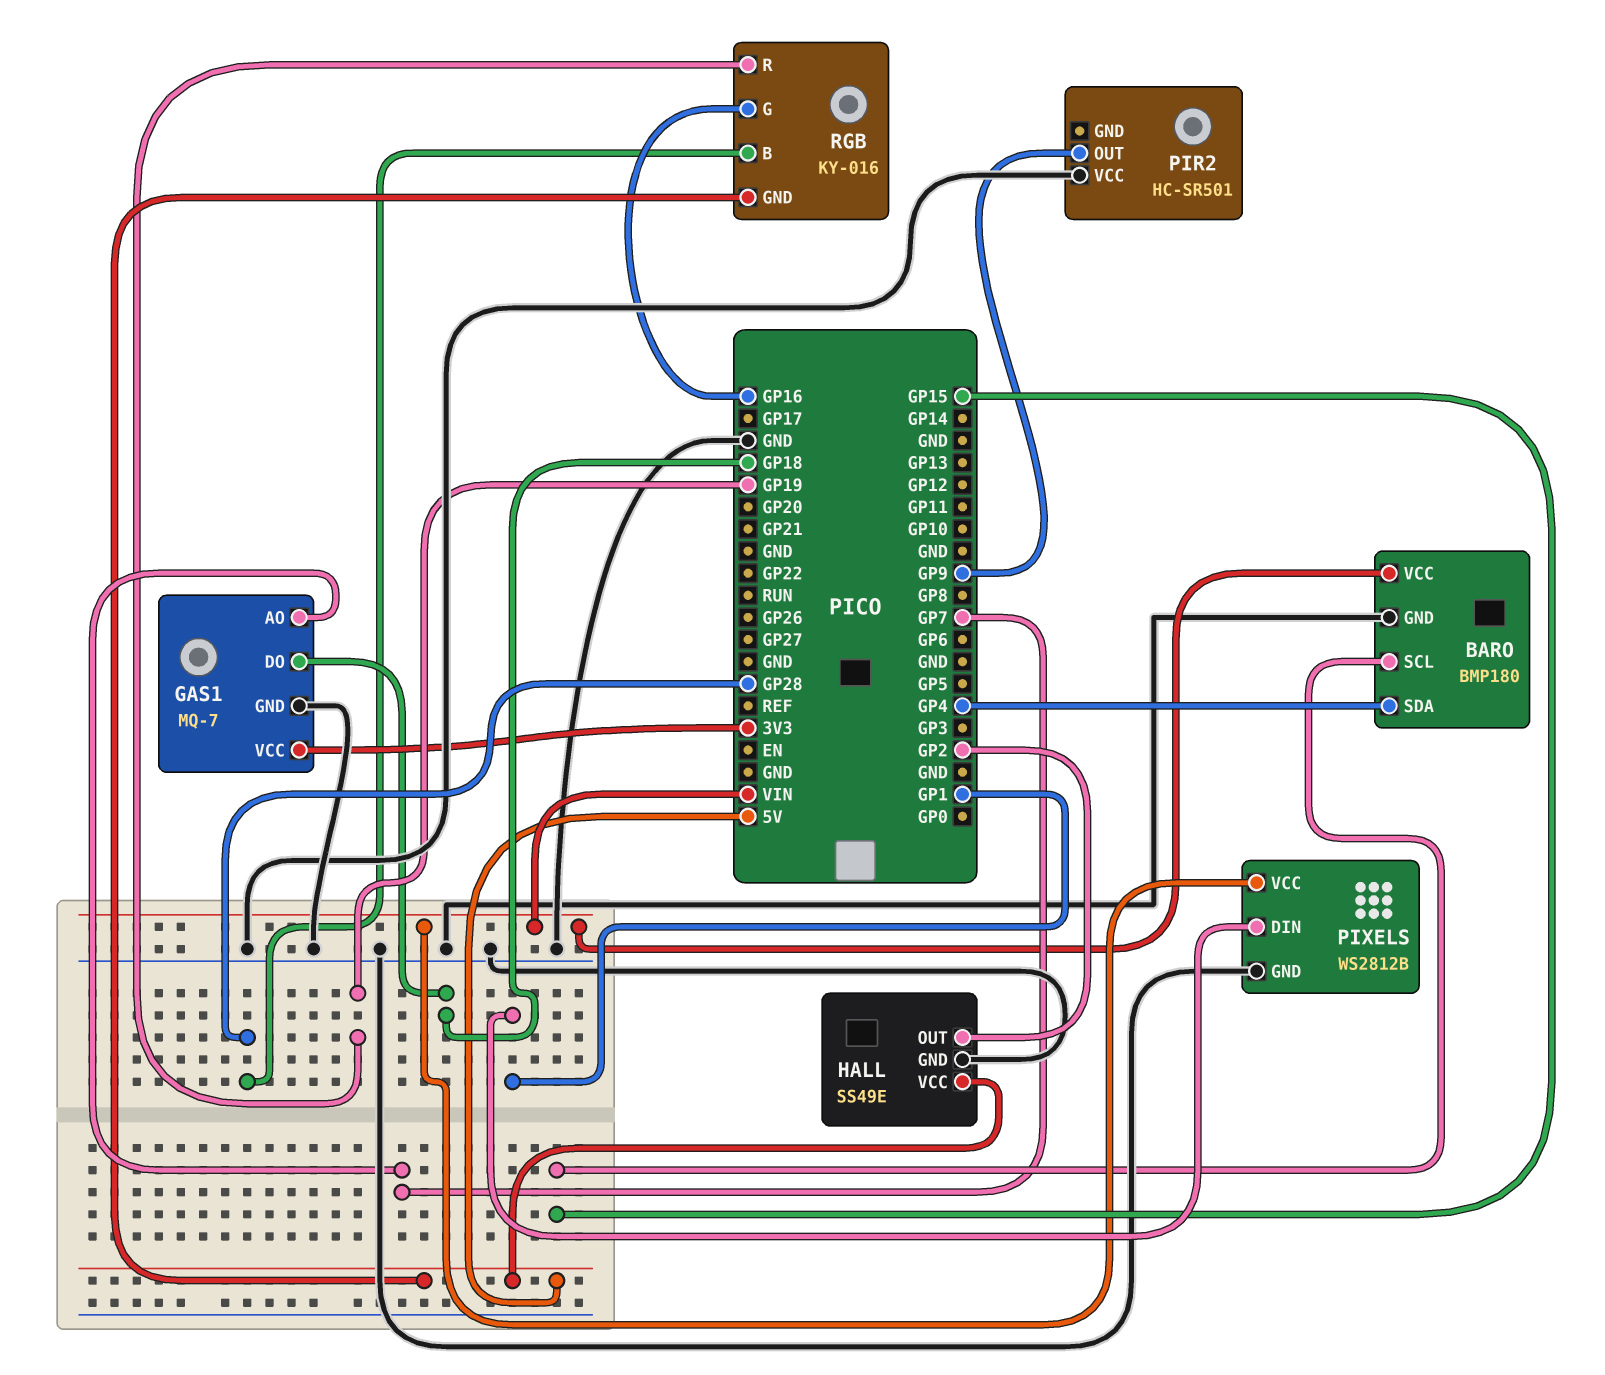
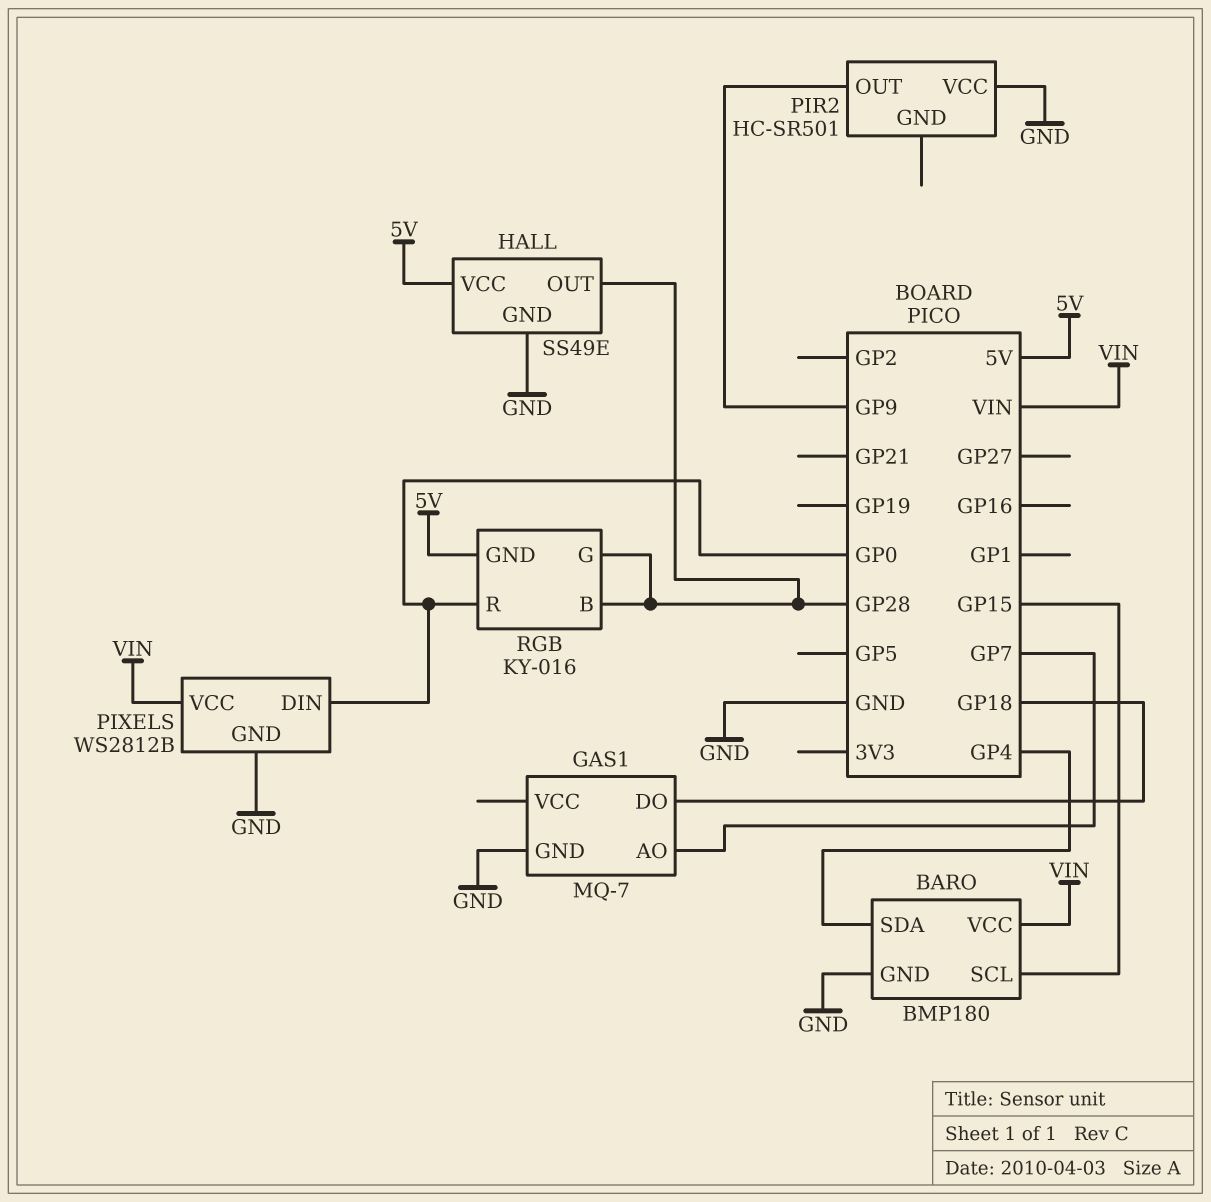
GAS1 pin VCC: 3V3 -> none
HALL pin OUT: GP2 -> GP28
PIXELS pin DIN: GP1 -> GP0
RGB pin G: GP16 -> GP28
RGB pin R: GP19 -> GP0

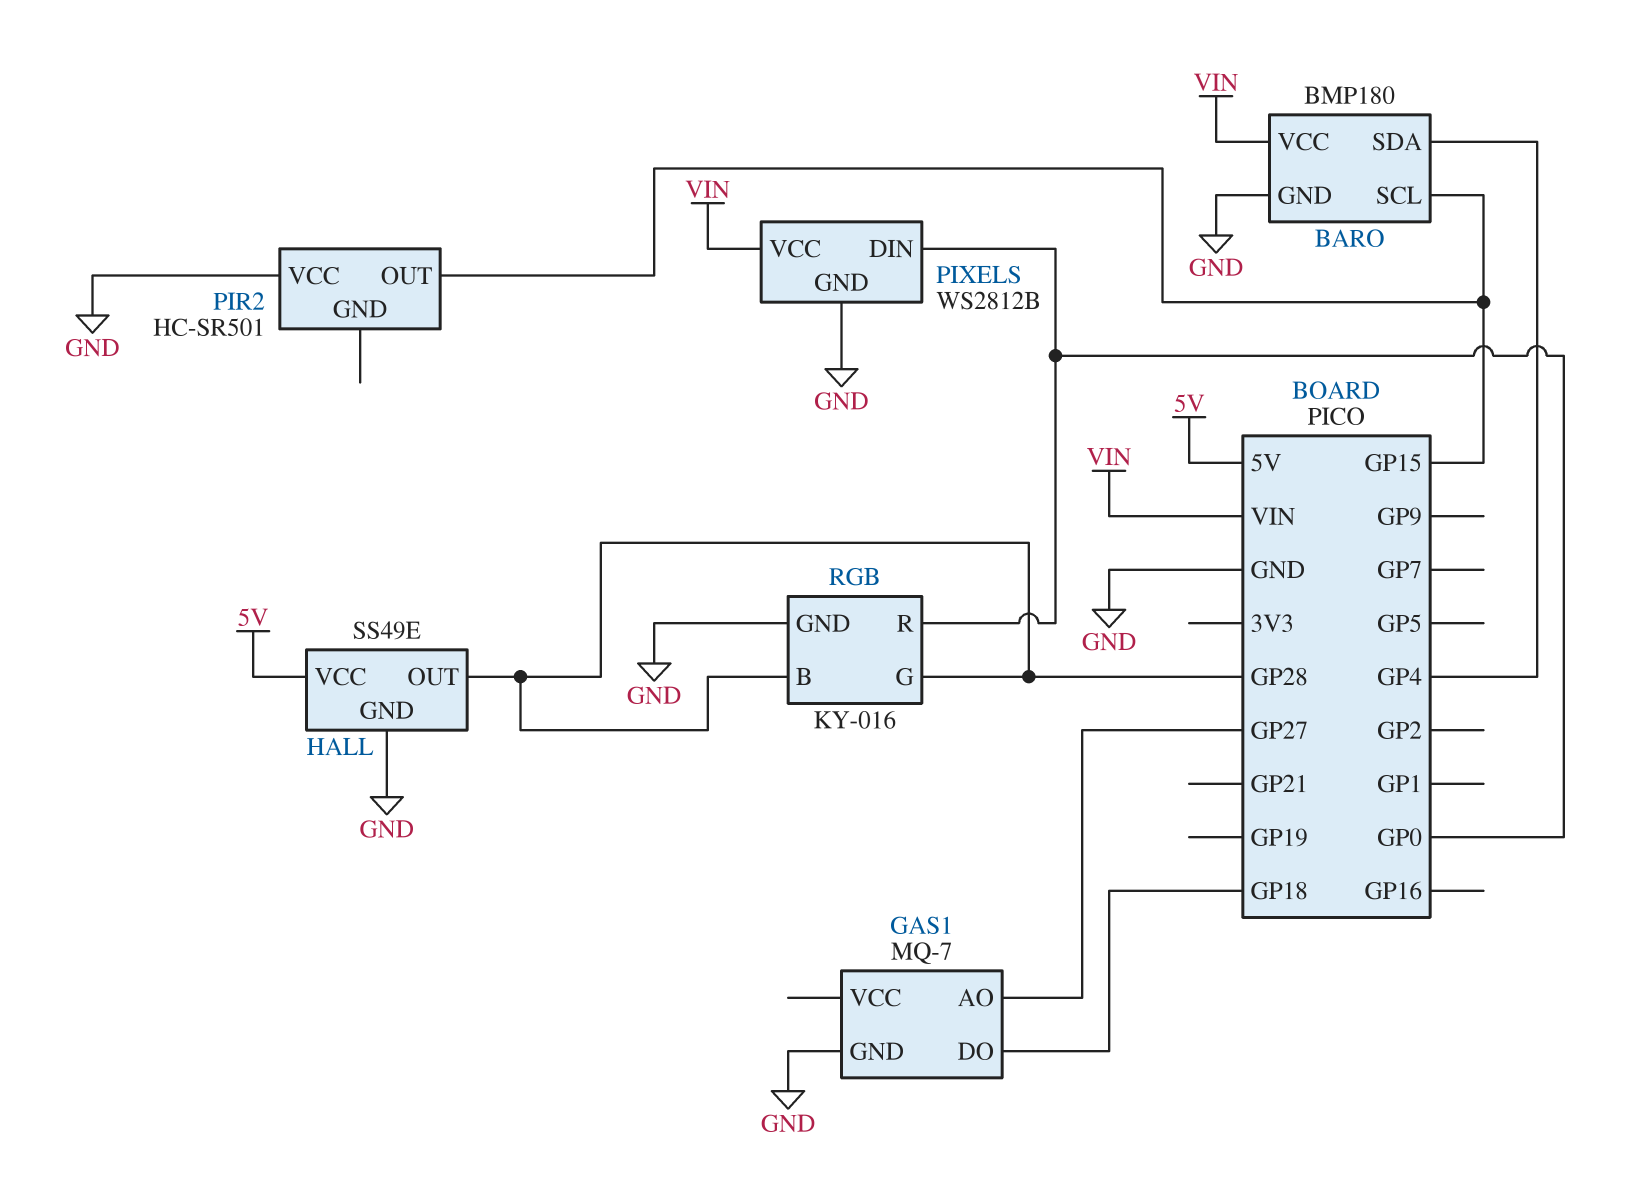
GAS1 pin AO: GP7 -> GP27
PIR2 pin OUT: GP9 -> GP15
RGB pin GND: 5V -> GND

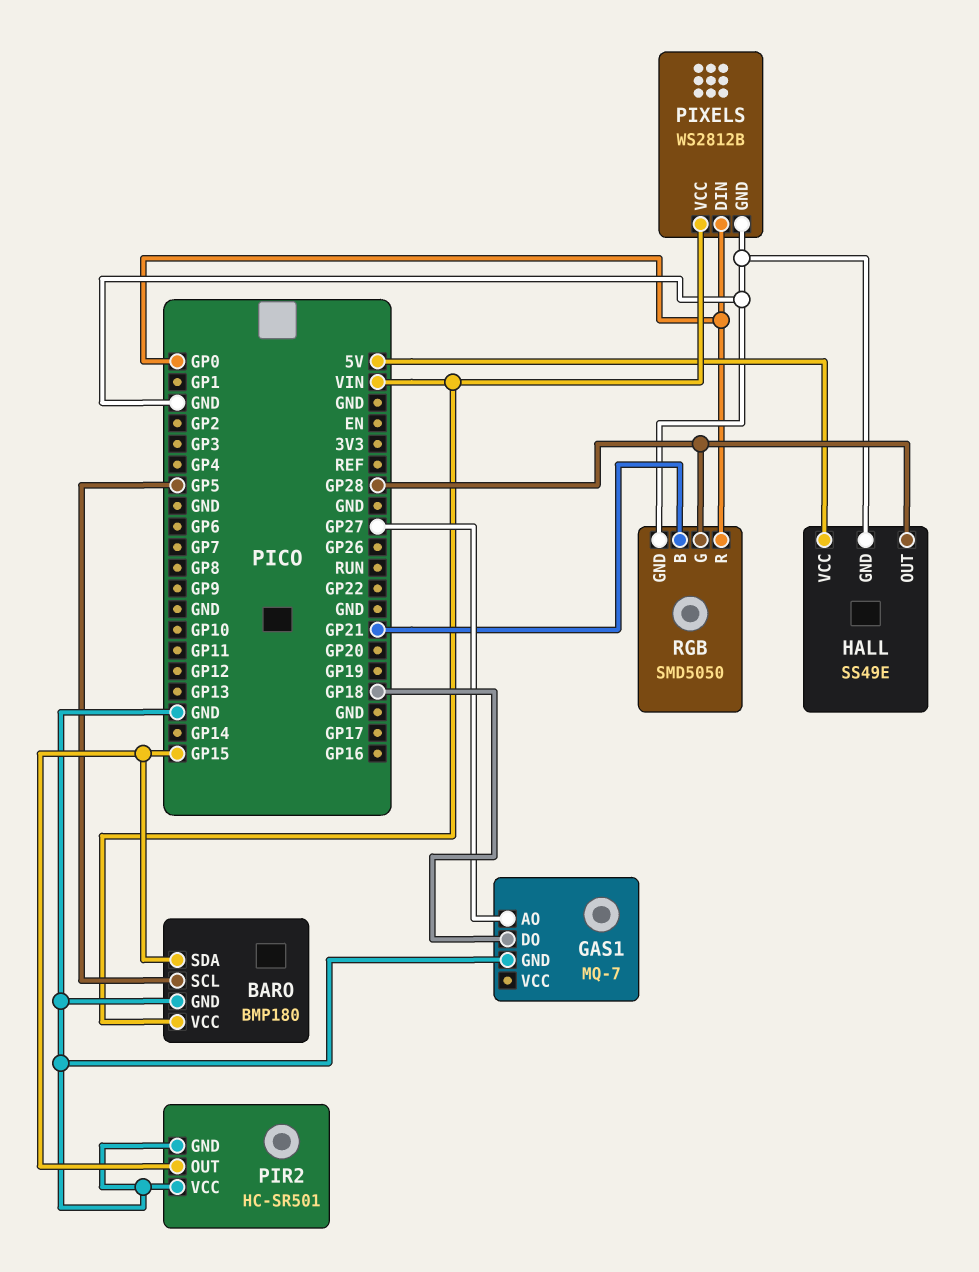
BARO pin SCL: GP15 -> GP5
BARO pin SDA: GP4 -> GP15
PIR2 pin GND: none -> GND
RGB: KY-016 -> SMD5050
RGB pin B: GP28 -> GP21

